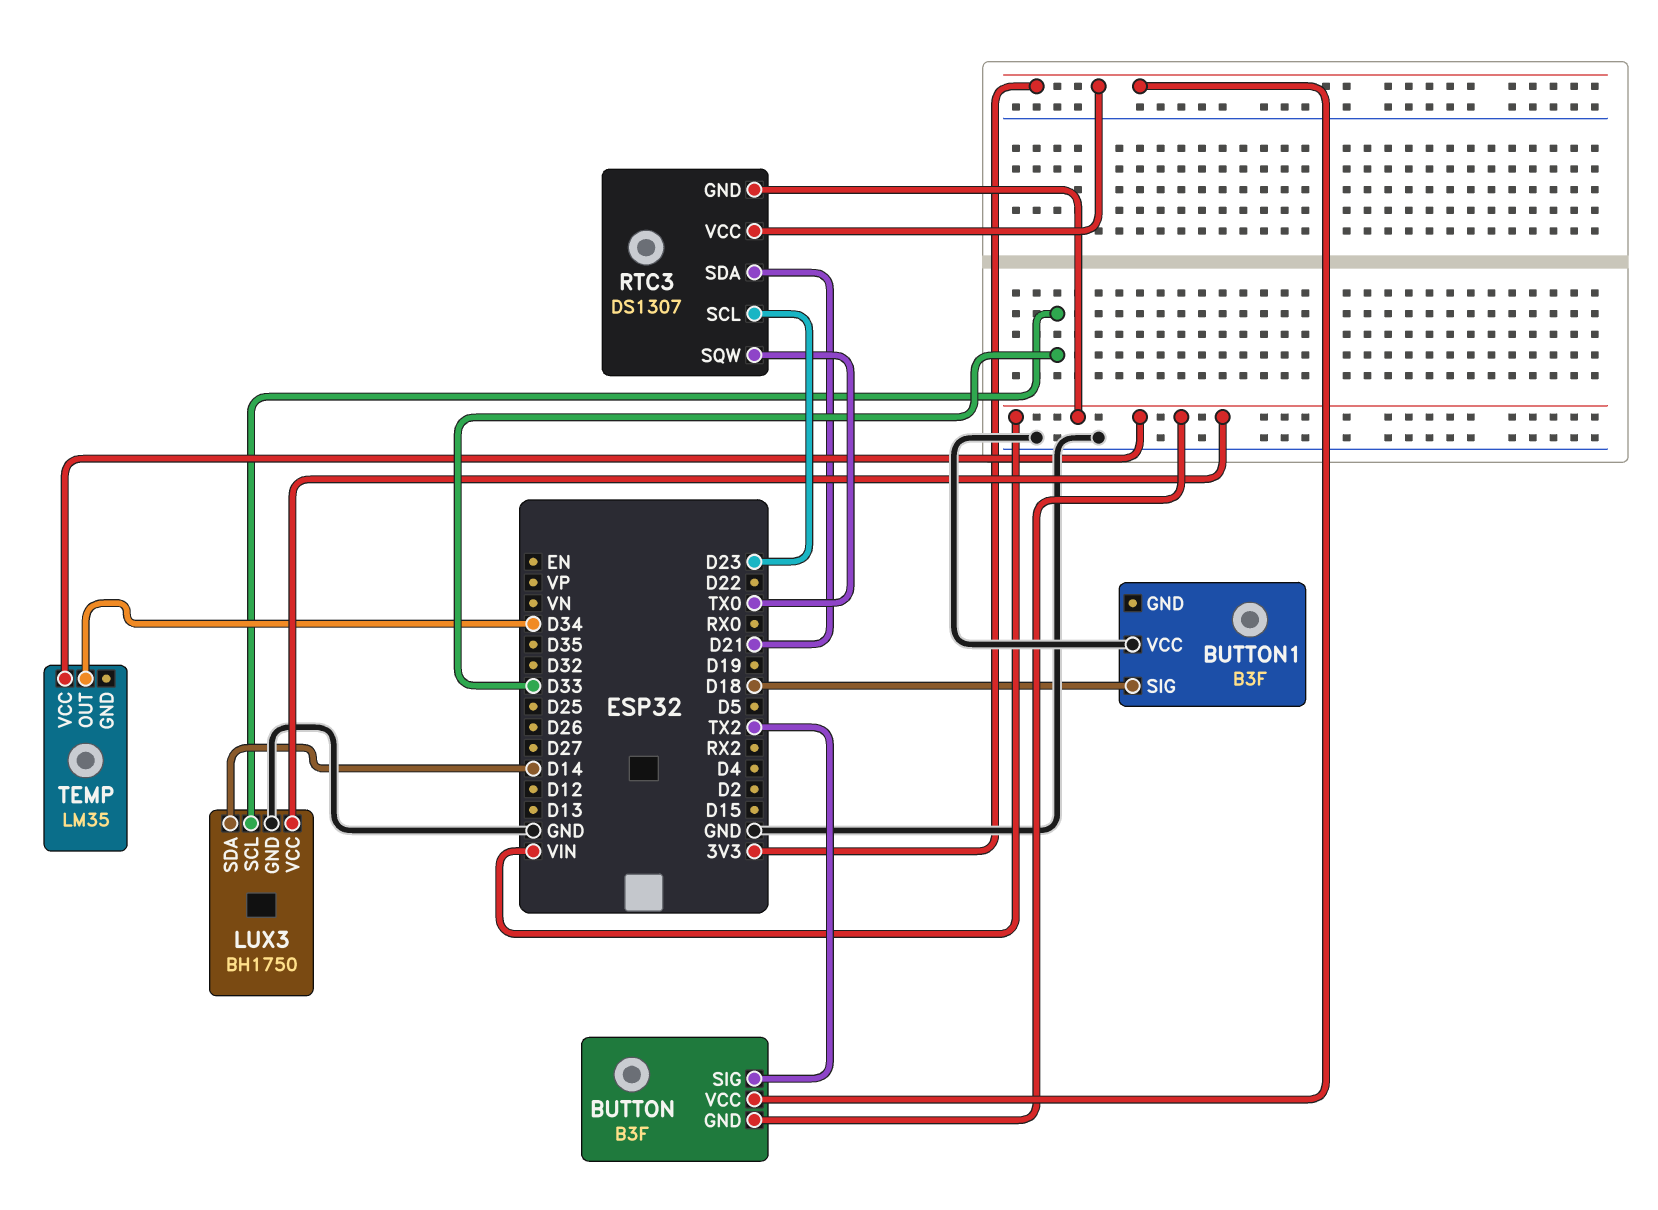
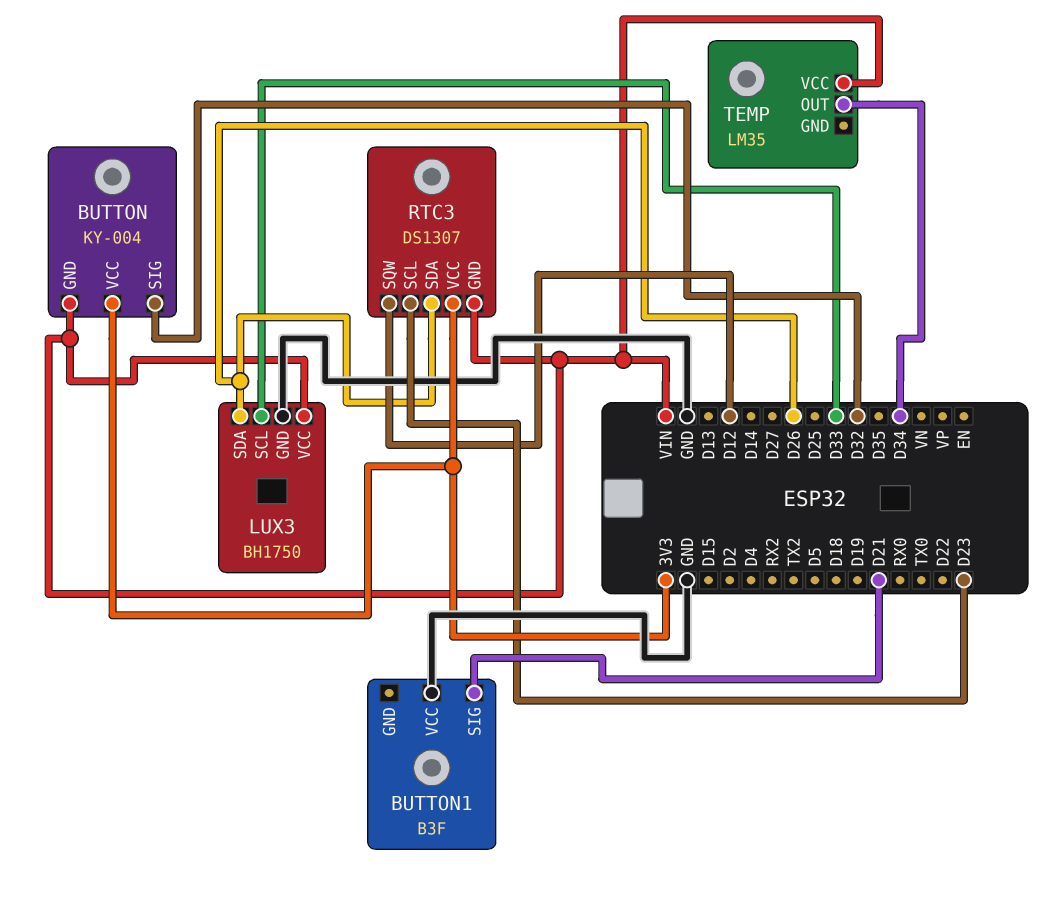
BUTTON: B3F -> KY-004
BUTTON pin SIG: TX2 -> D32
BUTTON1 pin SIG: D18 -> D21
LUX3 pin SDA: D14 -> D26
RTC3 pin SDA: D21 -> D26
RTC3 pin SQW: TX0 -> D12

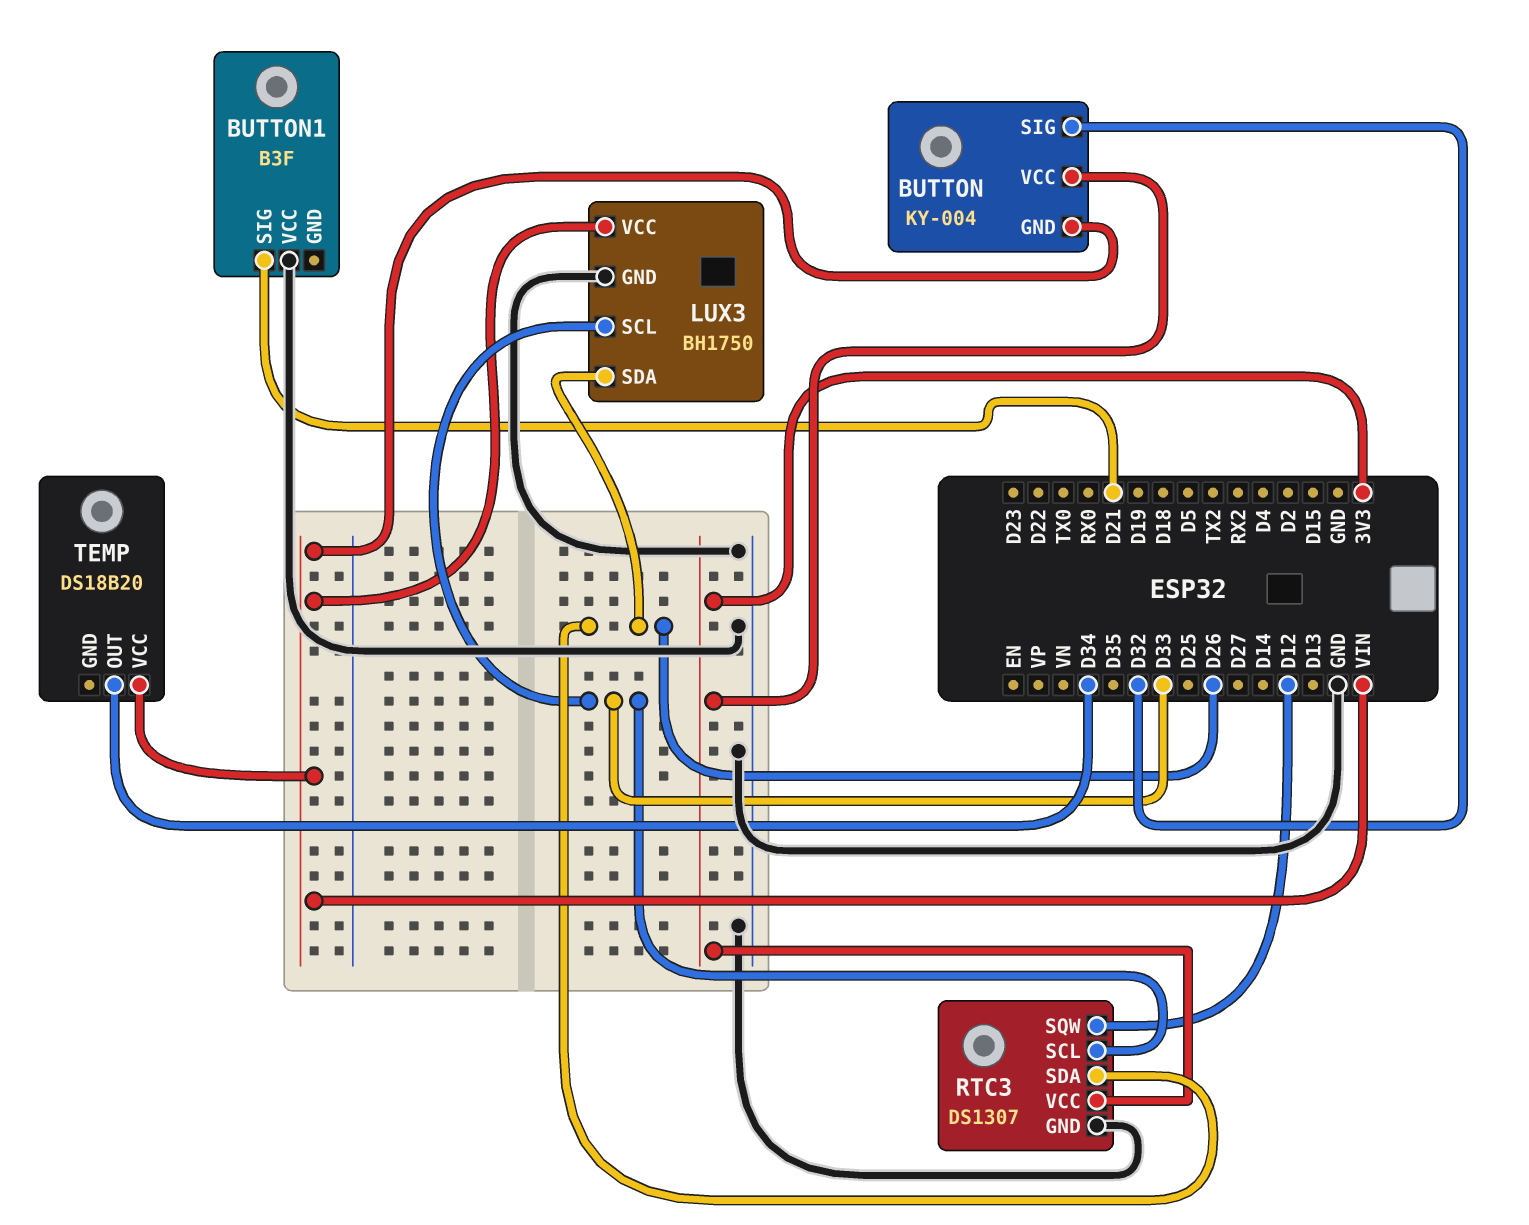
RTC3 pin GND: VIN -> GND
RTC3 pin SCL: D23 -> D33
TEMP: LM35 -> DS18B20

